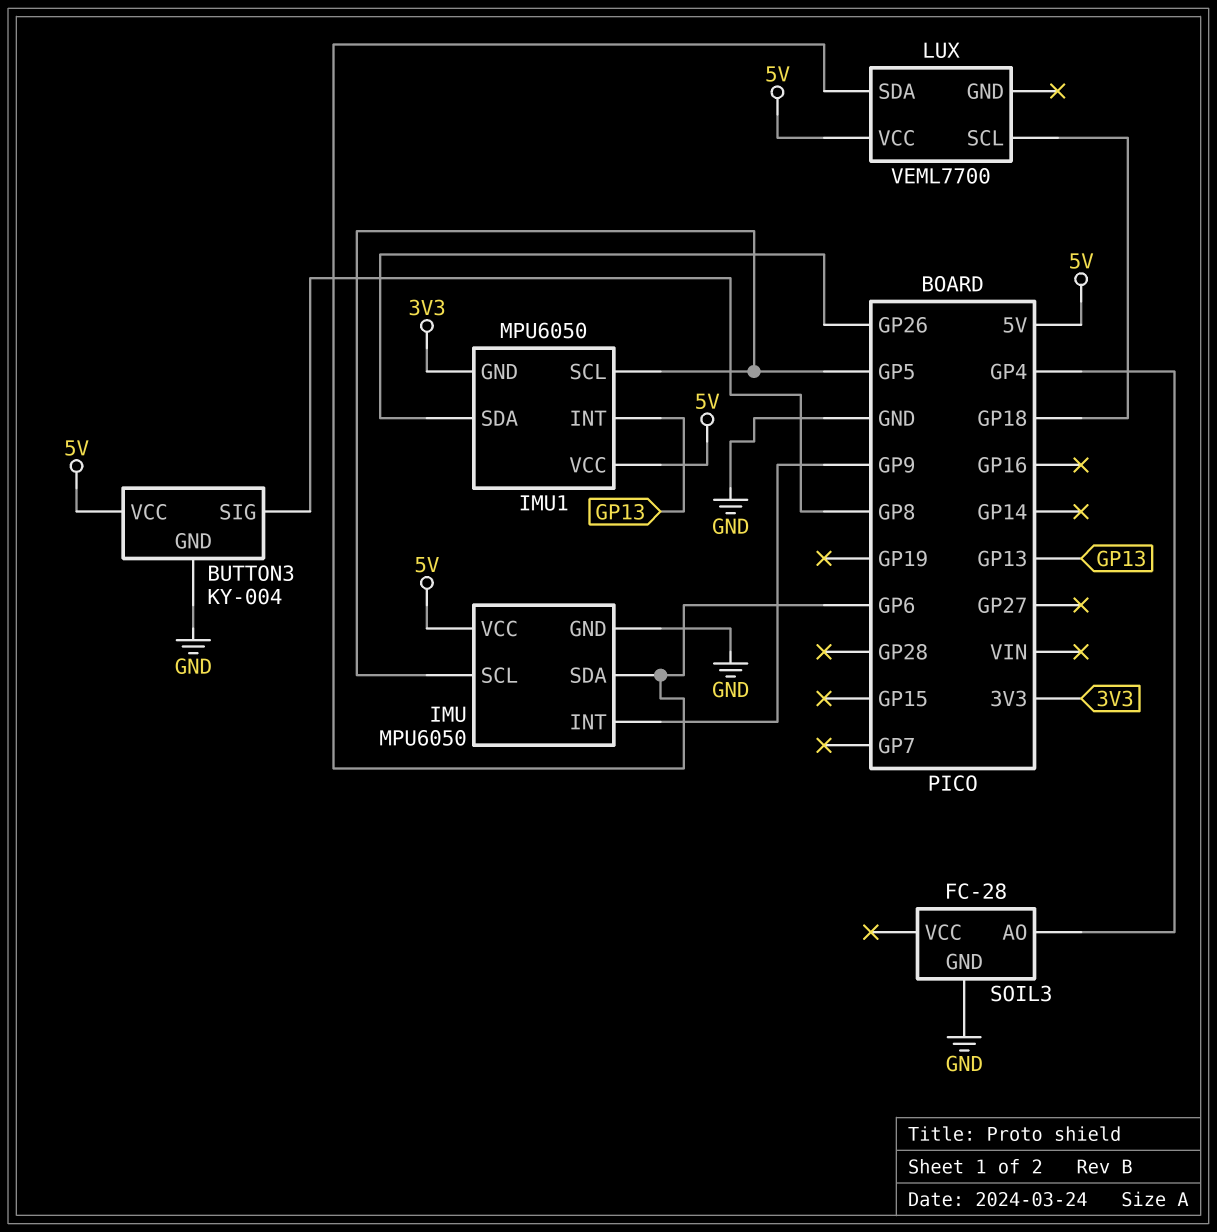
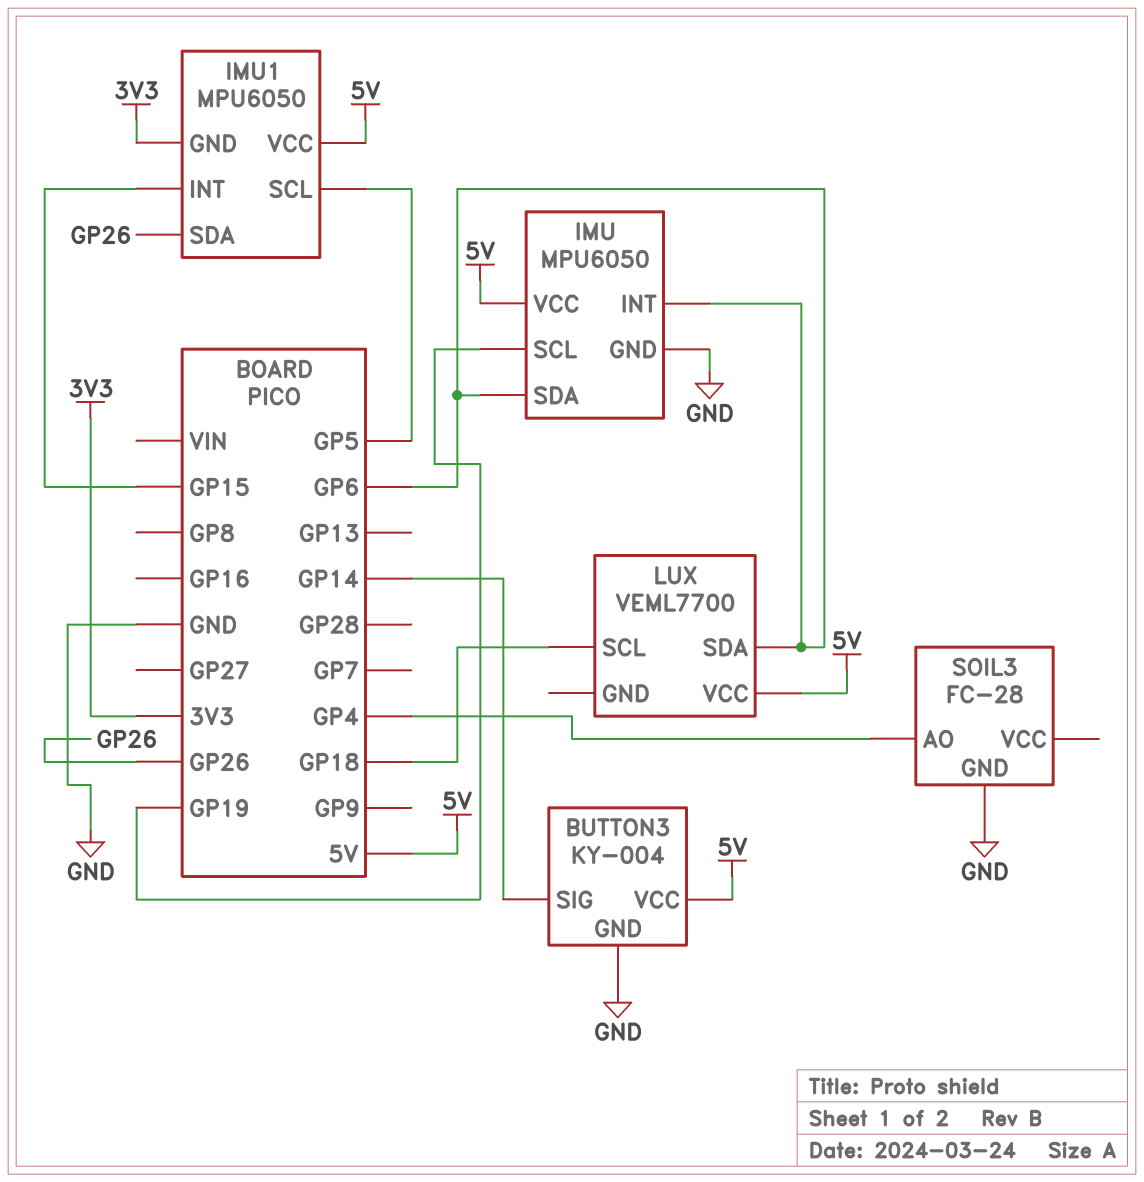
BUTTON3 pin SIG: GP8 -> GP14
IMU pin INT: GP9 -> GP6
IMU pin SCL: GP5 -> GP19
IMU1 pin INT: GP13 -> GP15

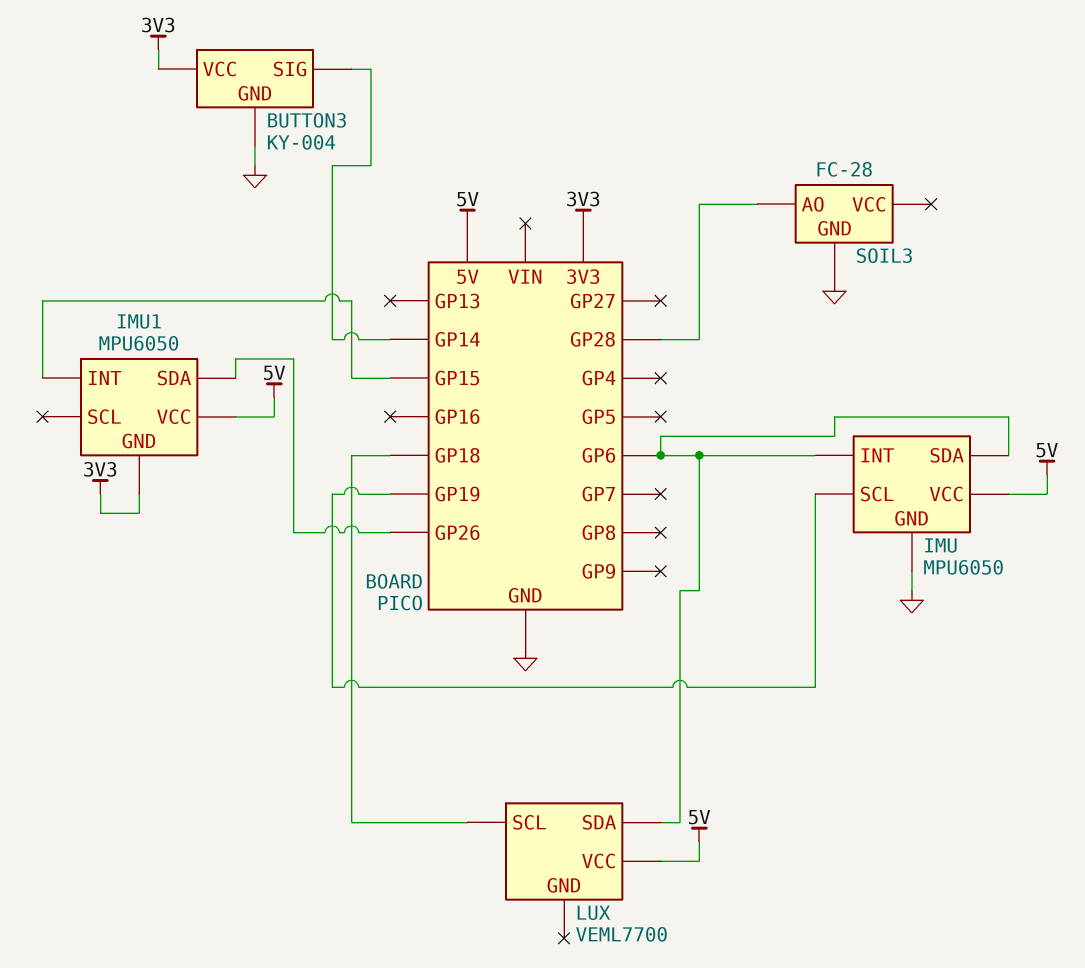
BUTTON3 pin VCC: 5V -> 3V3
IMU1 pin SCL: GP5 -> none
SOIL3 pin AO: GP4 -> GP28

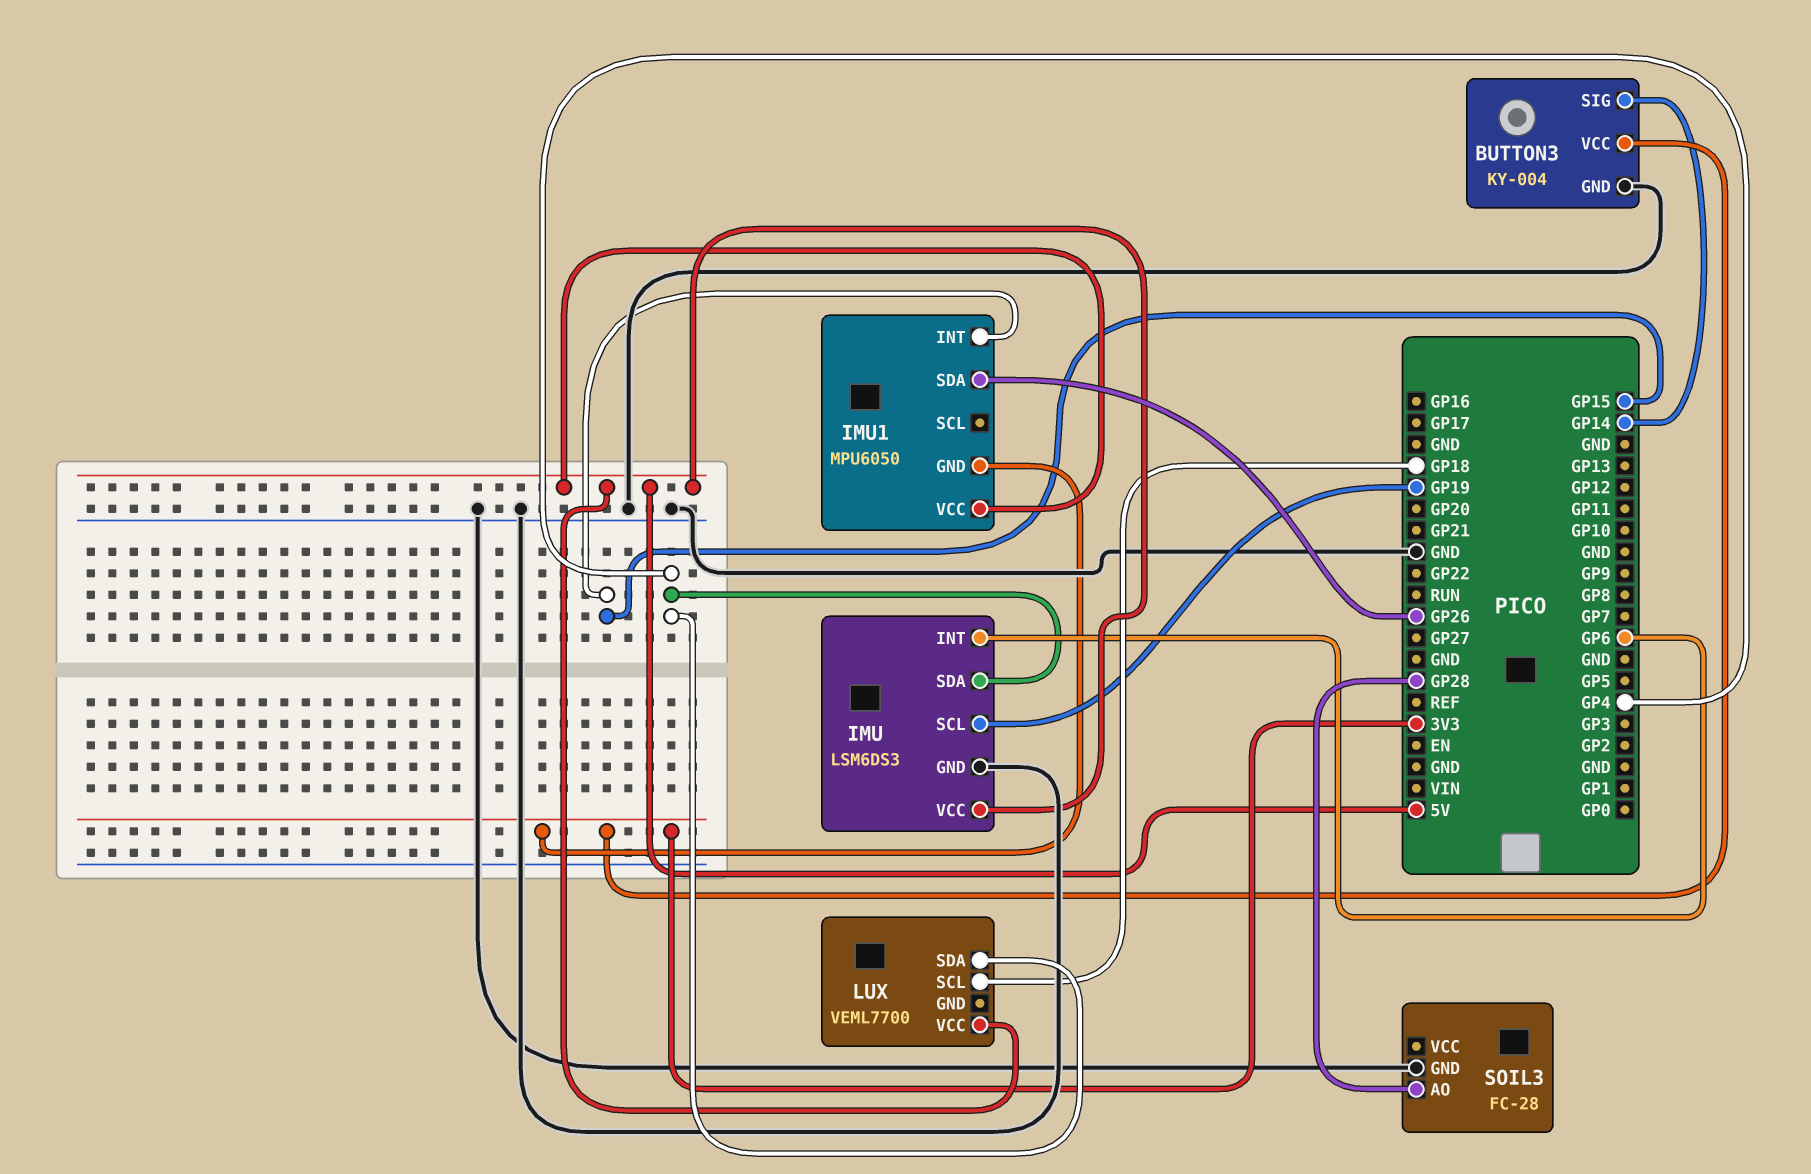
IMU: MPU6050 -> LSM6DS3
IMU pin SDA: GP6 -> GP4
LUX pin SDA: GP6 -> GP4

